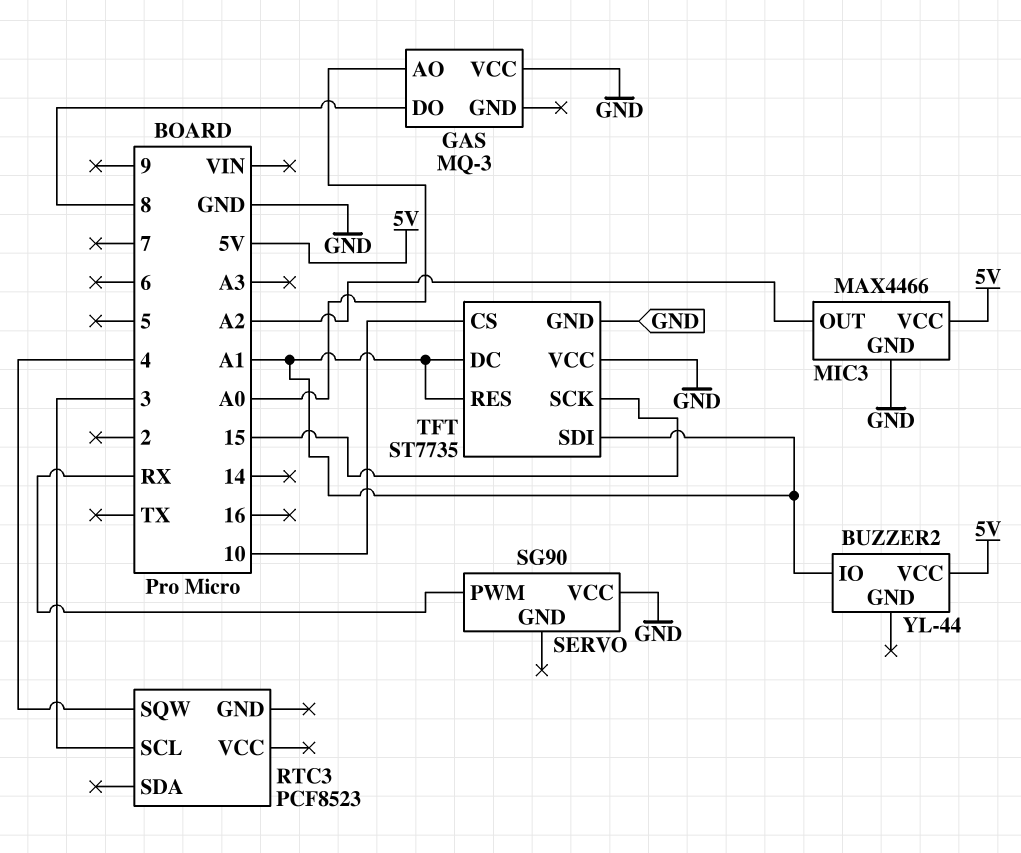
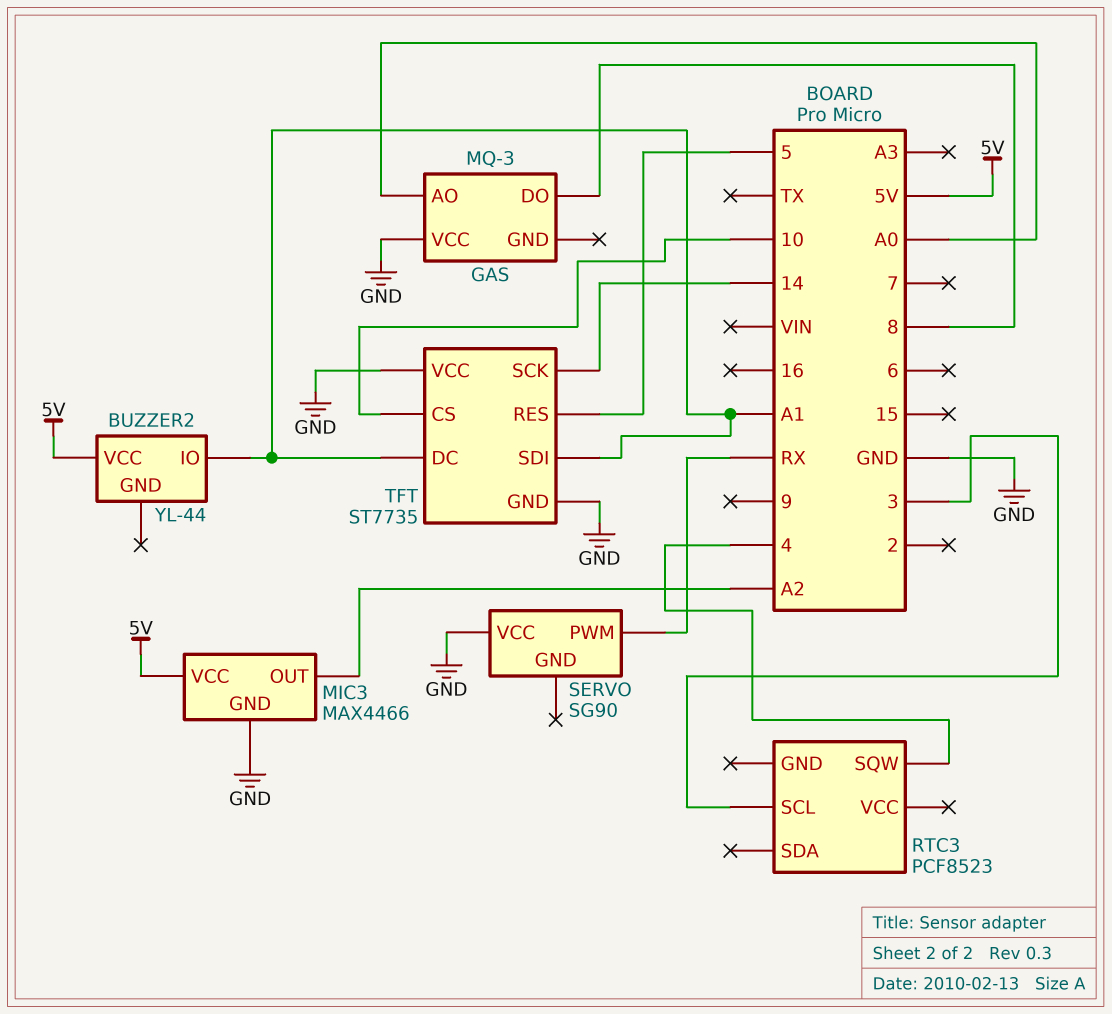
TFT pin RES: A1 -> 5
TFT pin SCK: 15 -> 14

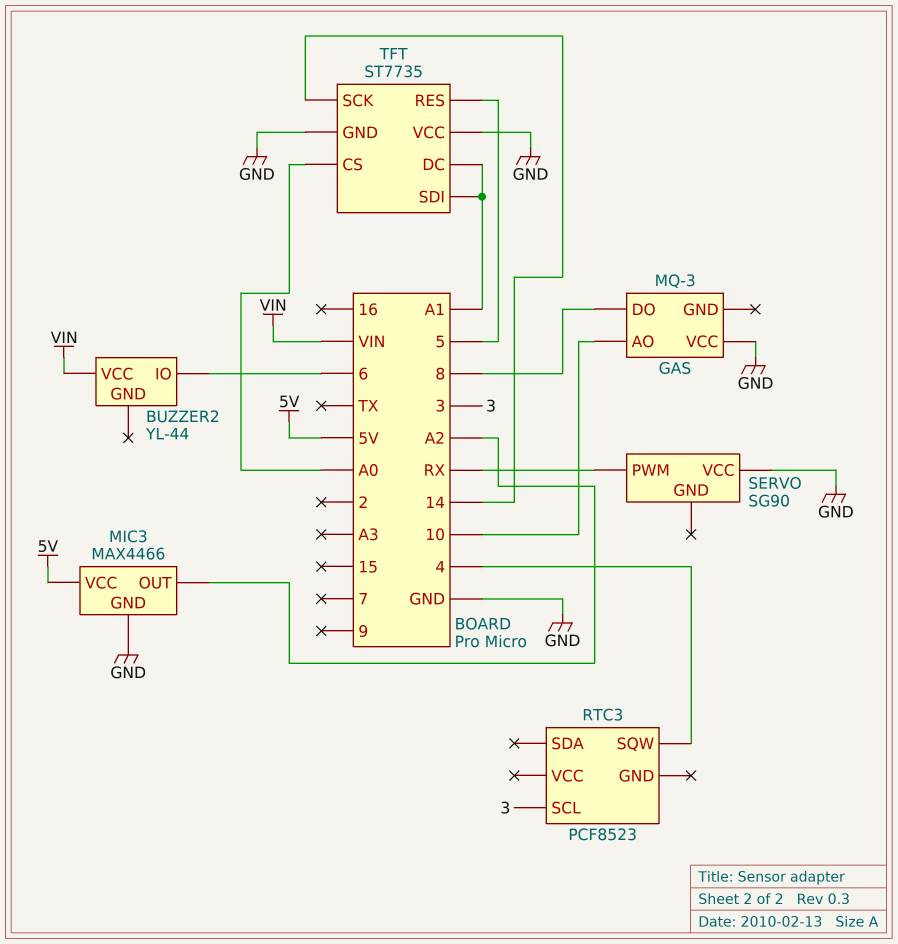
BUZZER2 pin IO: A1 -> 6
BUZZER2 pin VCC: 5V -> VIN
GAS pin AO: A0 -> 10
TFT pin CS: 10 -> A0

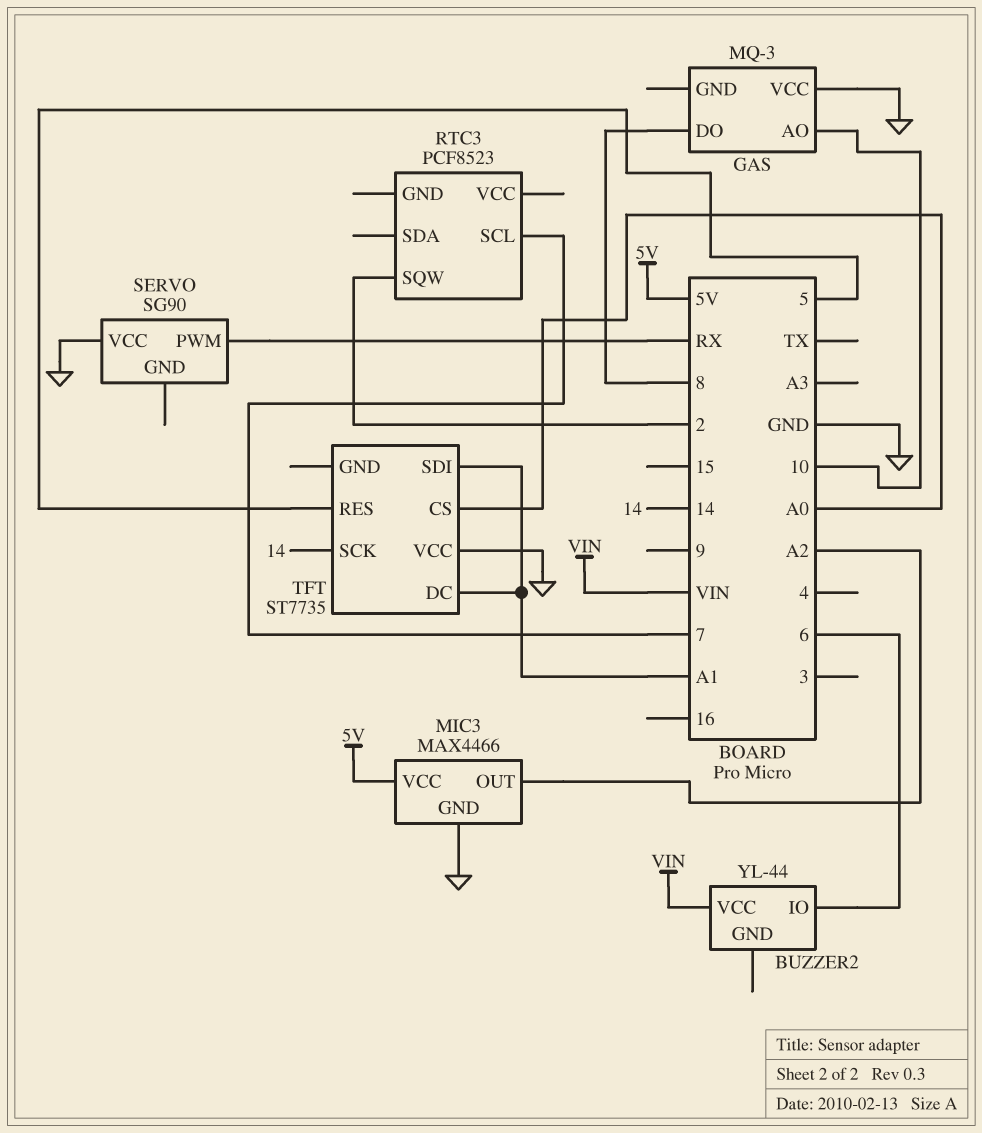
RTC3 pin SCL: 3 -> 7
RTC3 pin SQW: 4 -> 2
TFT pin GND: GND -> none

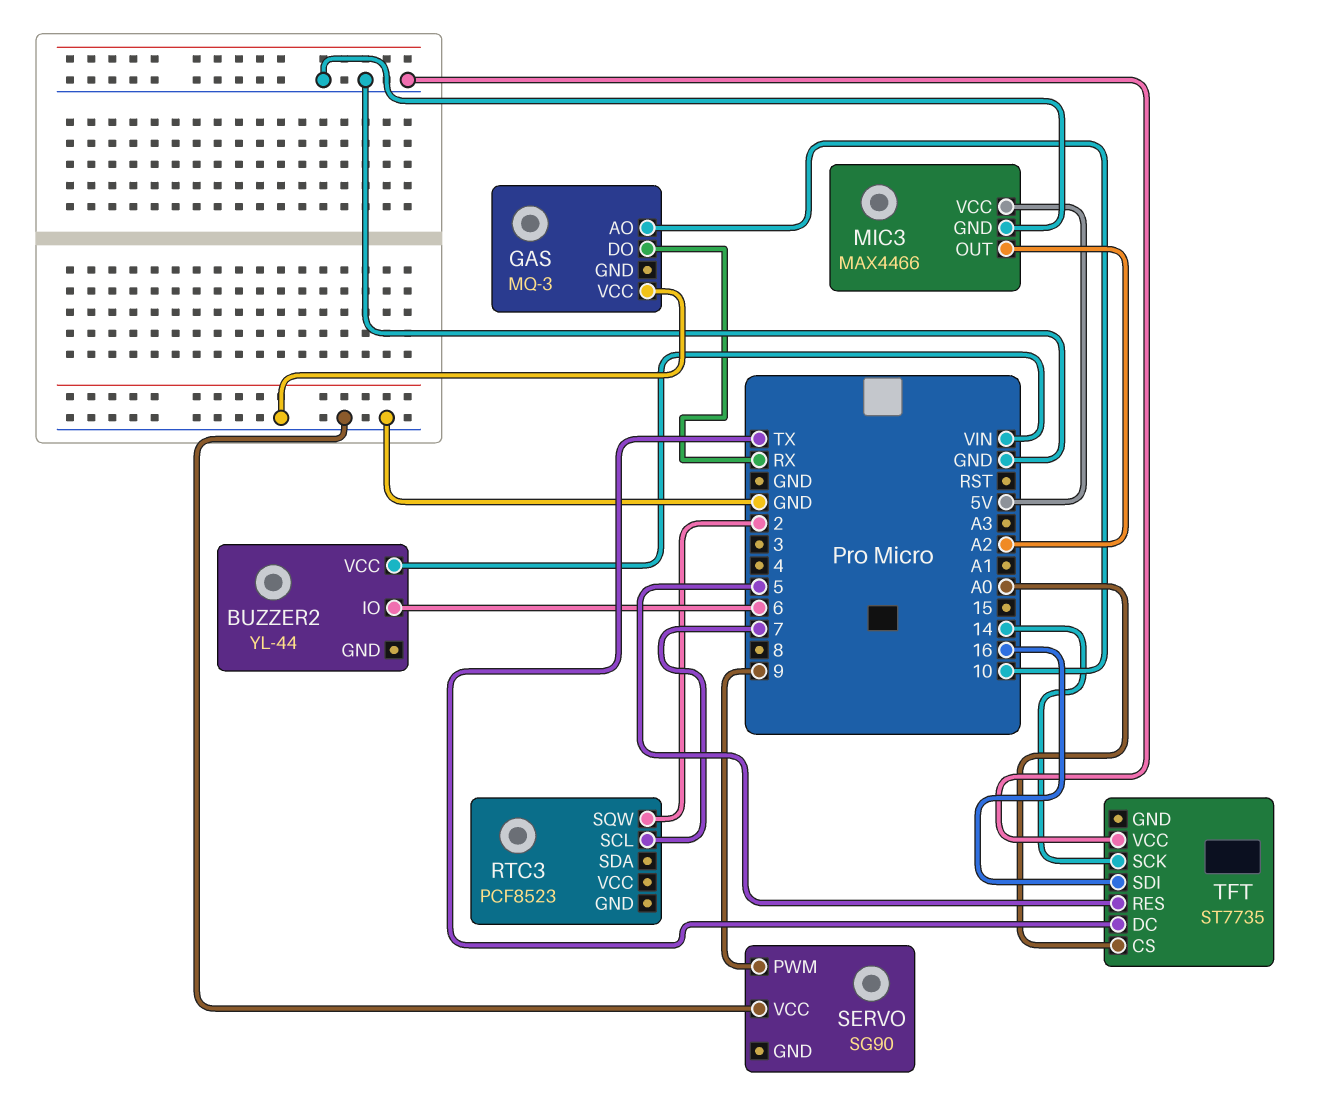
GAS pin DO: 8 -> RX
SERVO pin PWM: RX -> 9
TFT pin DC: A1 -> TX
TFT pin SDI: A1 -> 16

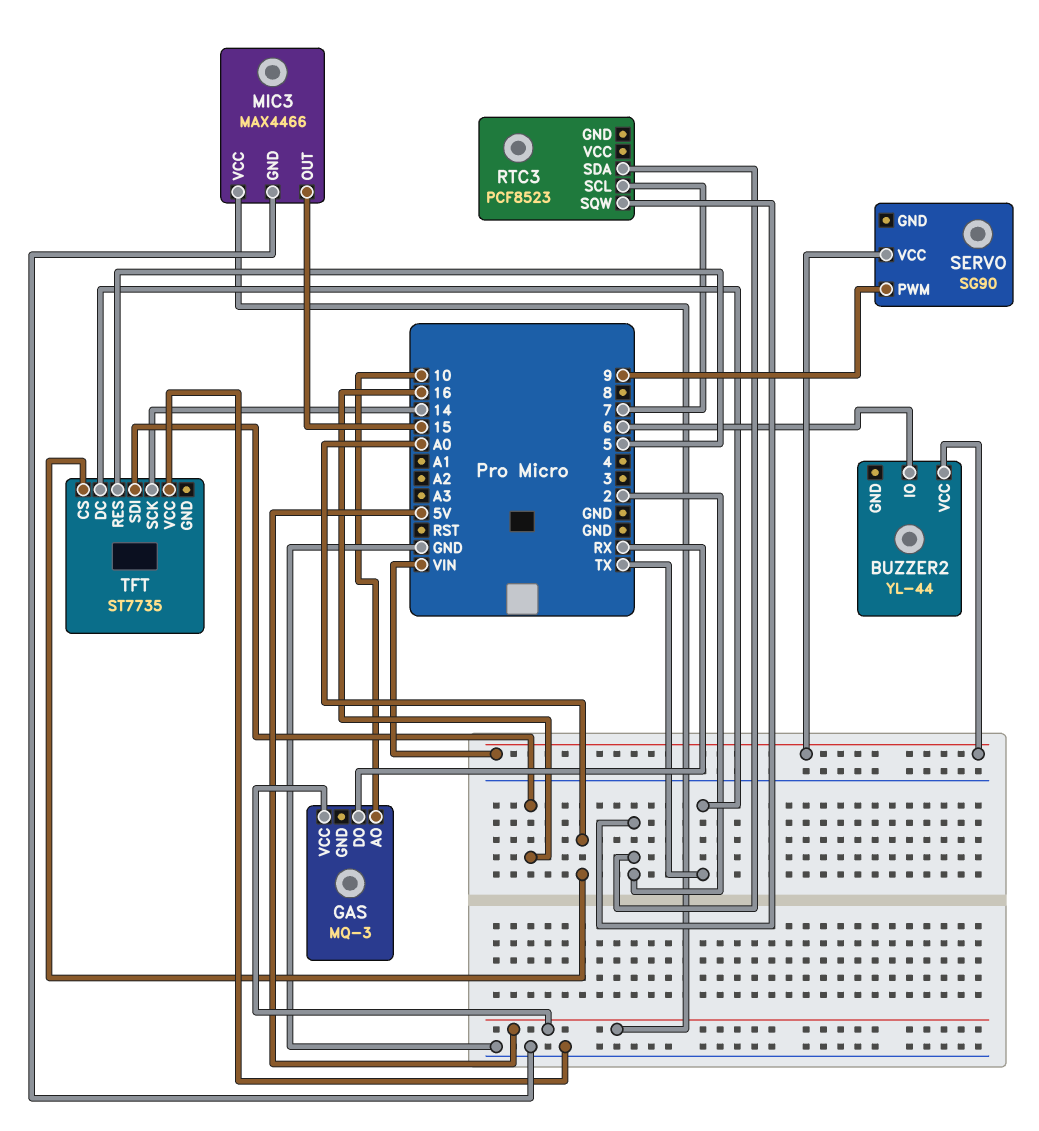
GAS pin VCC: GND -> 5V
MIC3 pin OUT: A2 -> 15
RTC3 pin SDA: none -> 2
SERVO pin VCC: GND -> VIN

